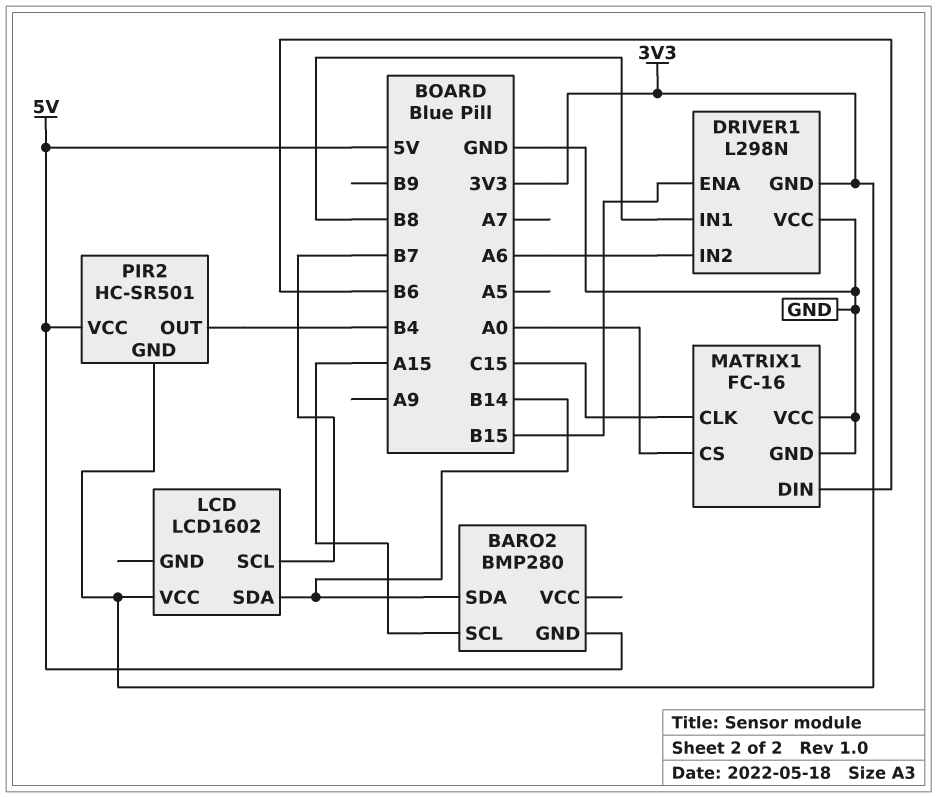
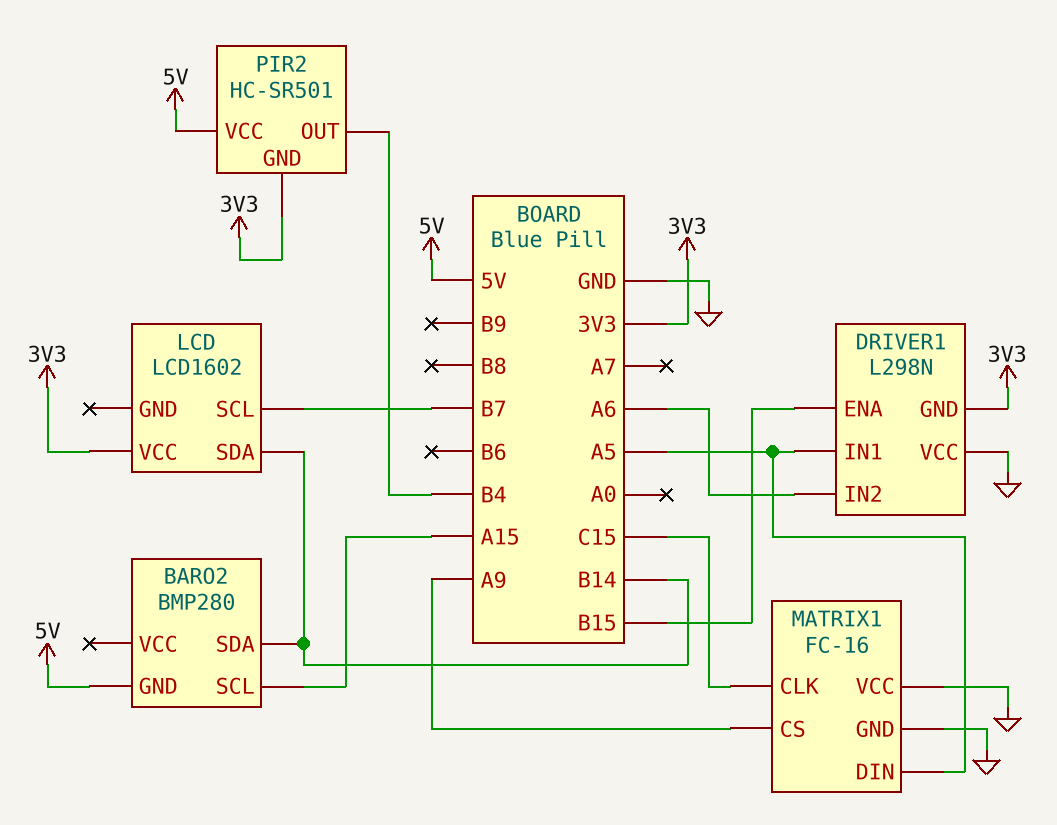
DRIVER1 pin IN1: B8 -> A5
MATRIX1 pin CS: A0 -> A9
MATRIX1 pin DIN: B6 -> A5

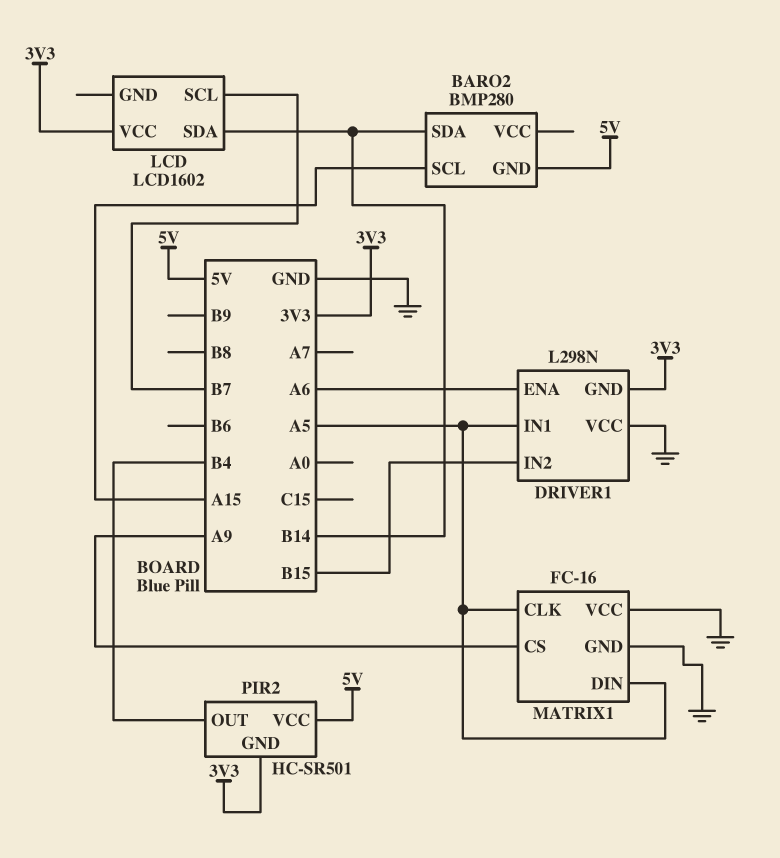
DRIVER1 pin ENA: B15 -> A6
DRIVER1 pin IN2: A6 -> B15
MATRIX1 pin CLK: C15 -> A5

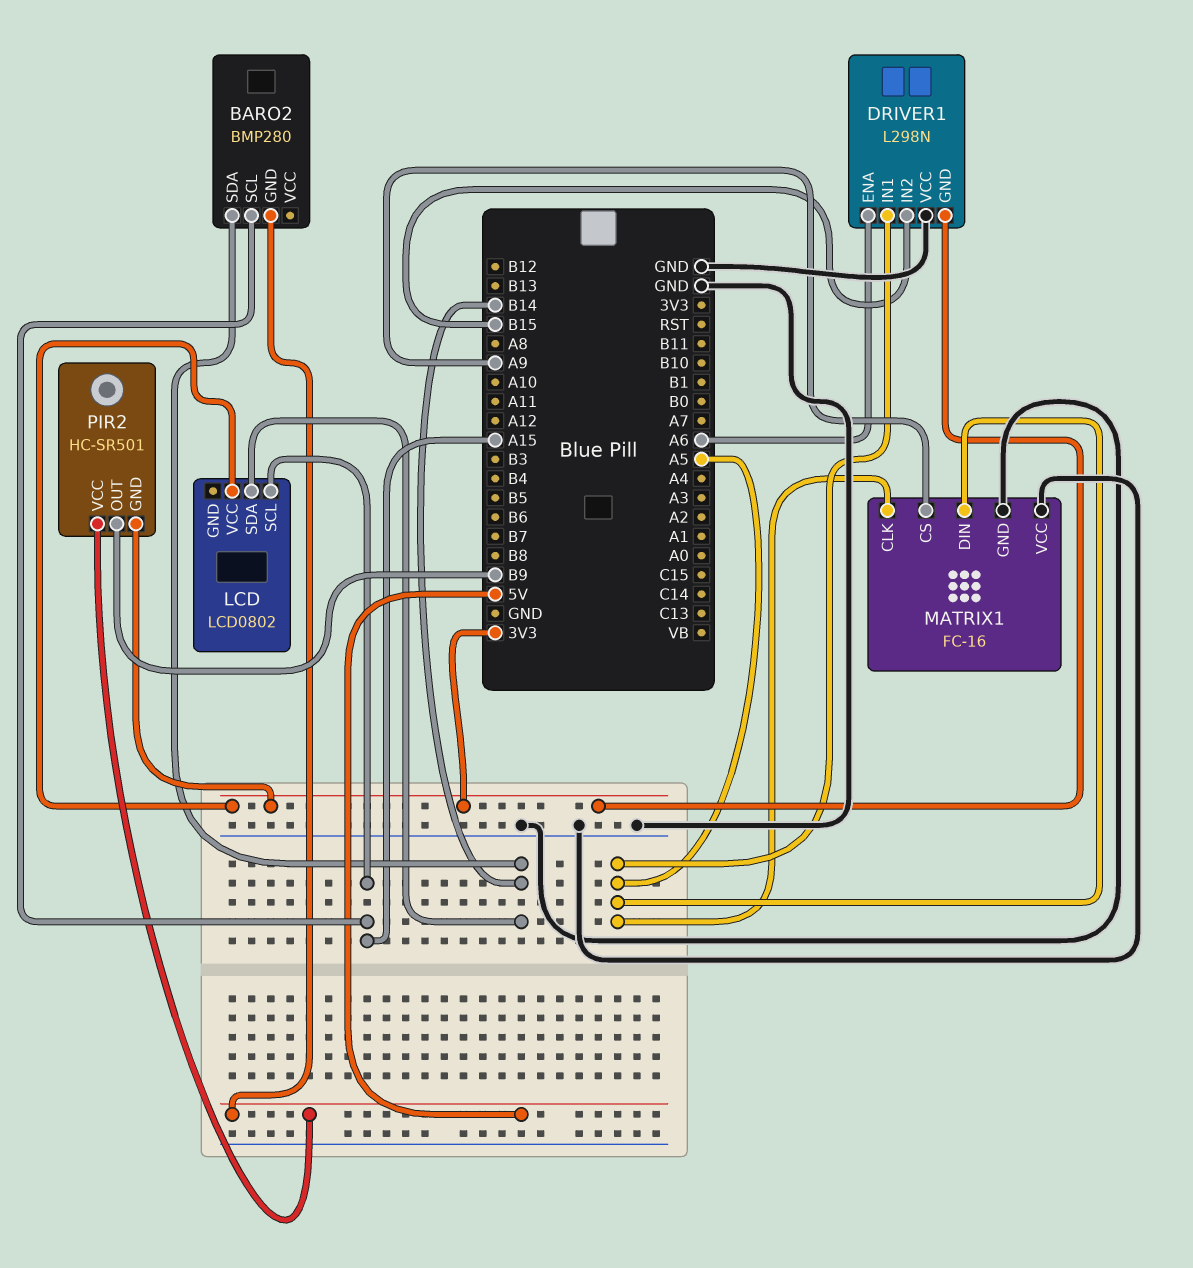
LCD: LCD1602 -> LCD0802
LCD pin SCL: B7 -> A15
PIR2 pin OUT: B4 -> B9

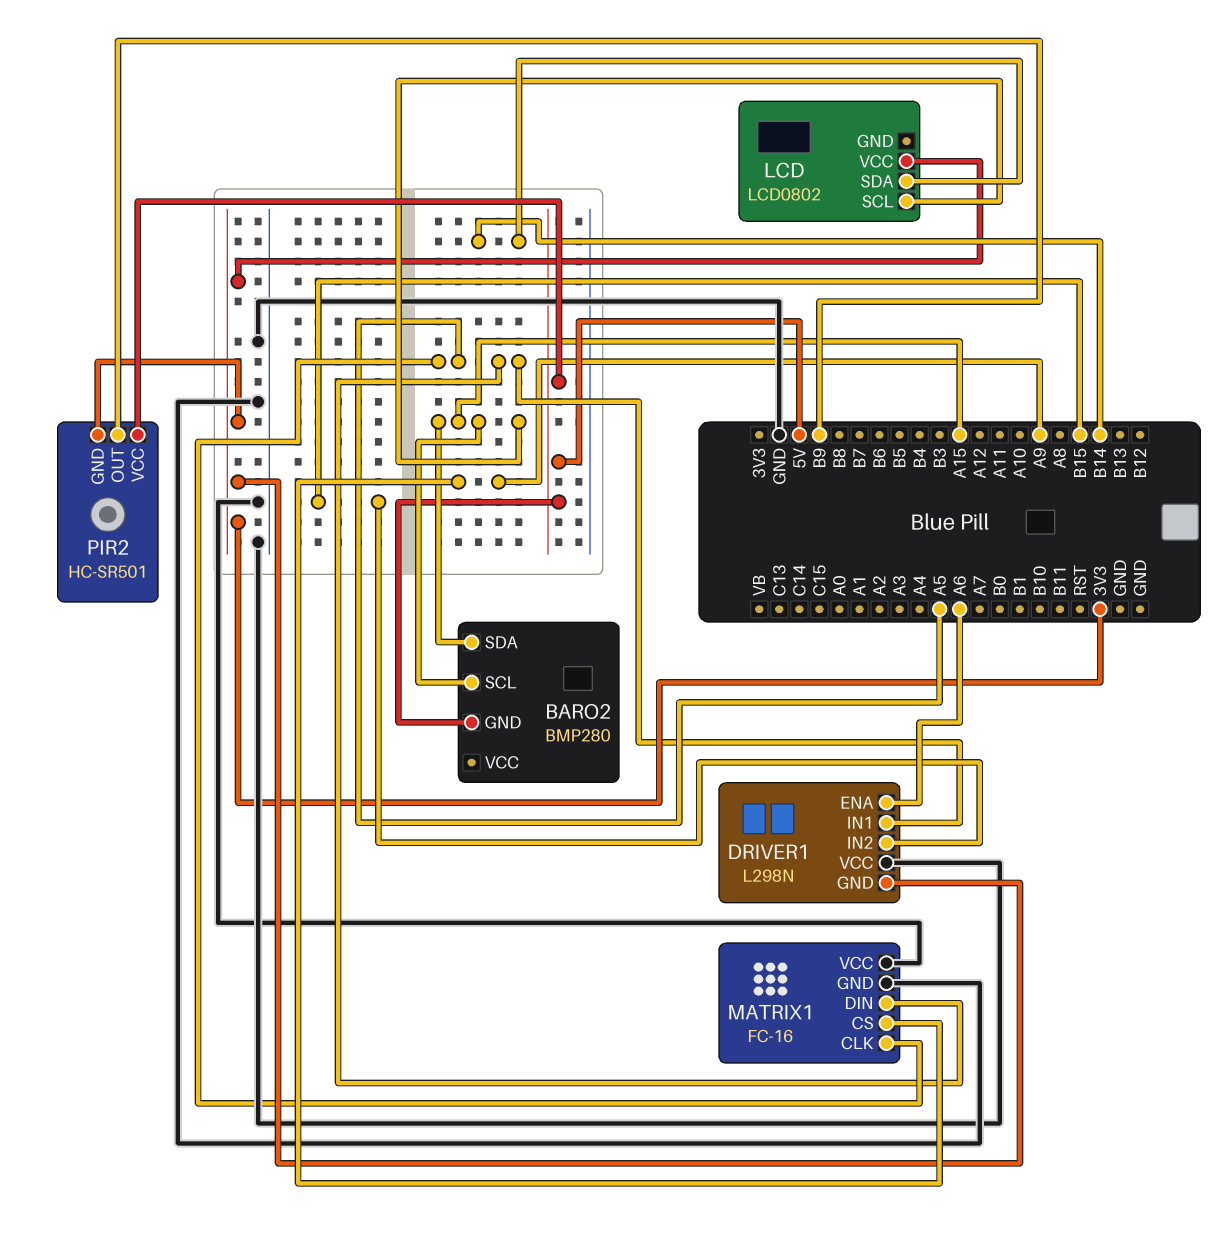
BARO2 pin SDA: B14 -> A15

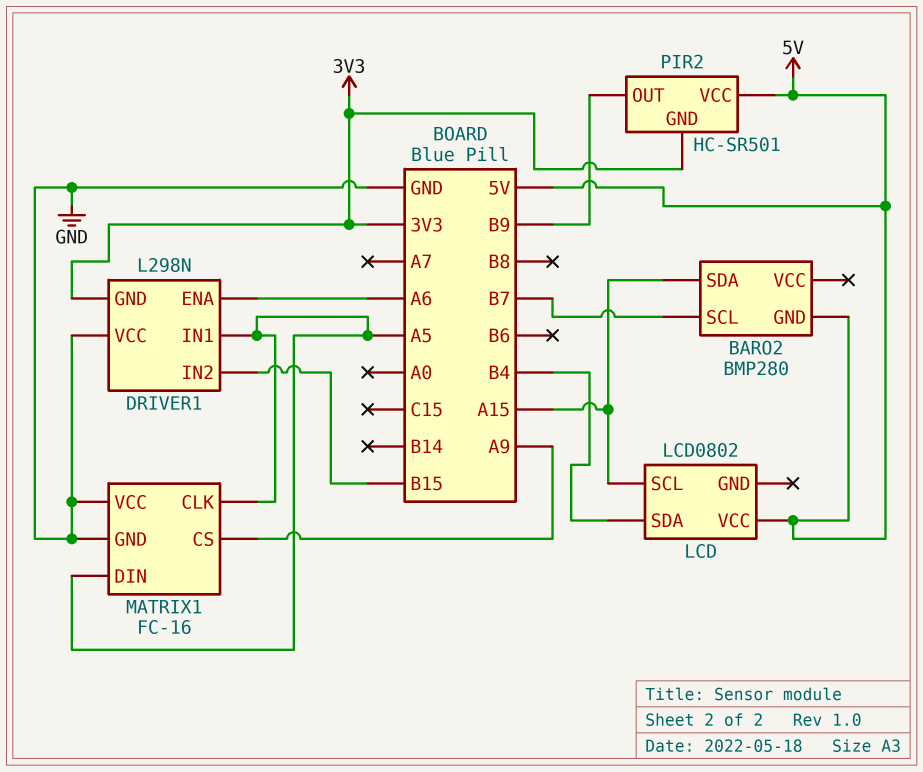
BARO2 pin SCL: A15 -> B7
LCD pin SDA: B14 -> B4
LCD pin VCC: 3V3 -> 5V

